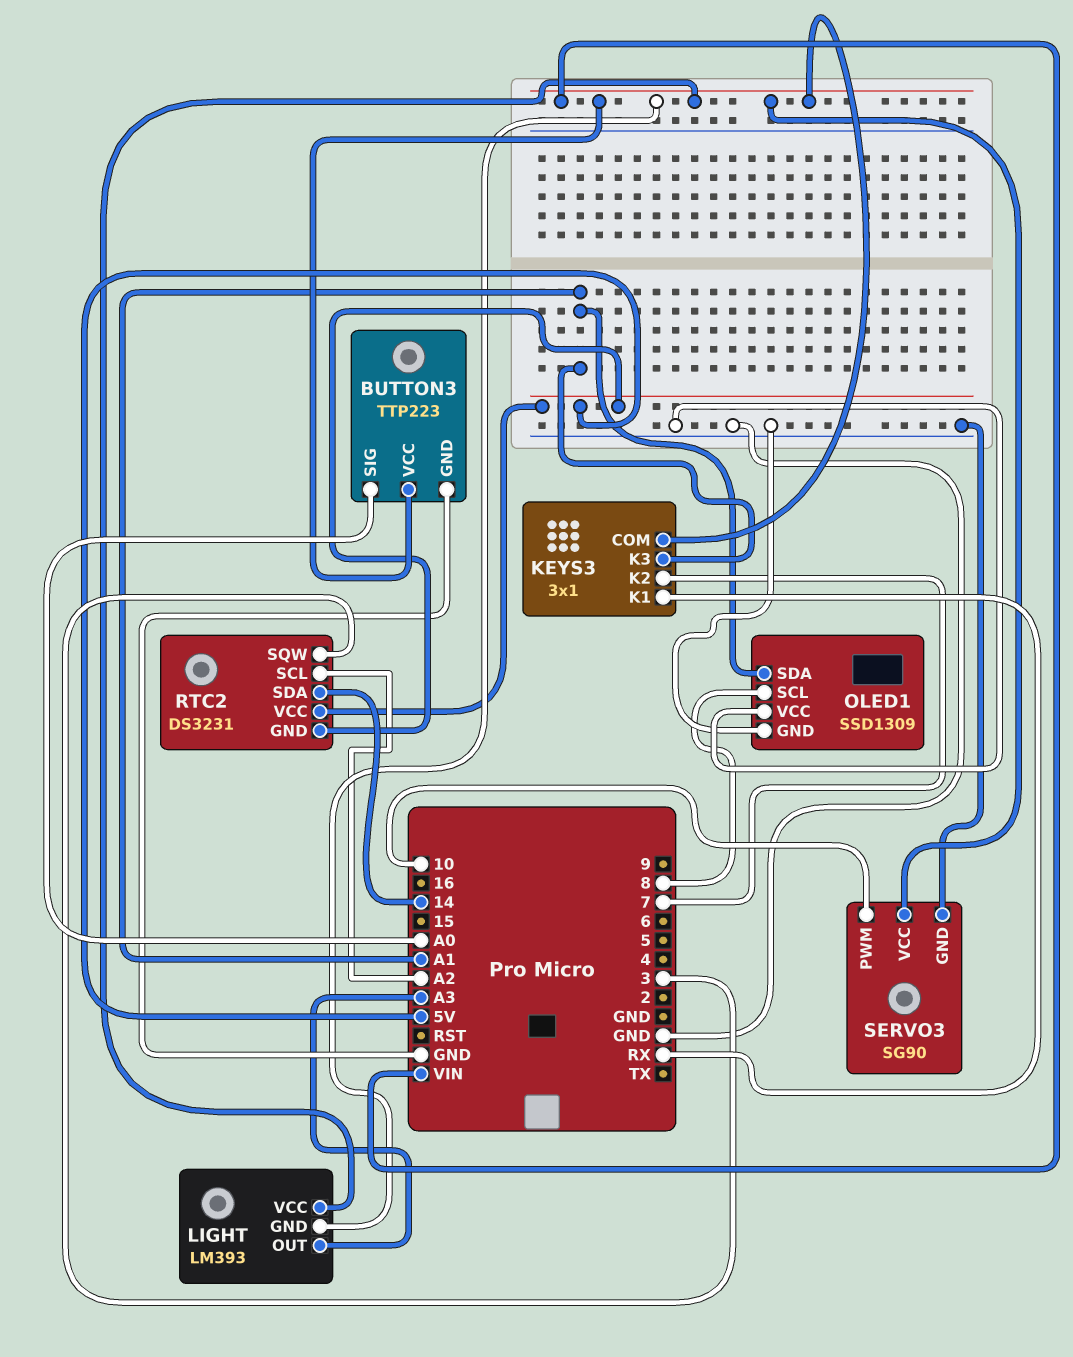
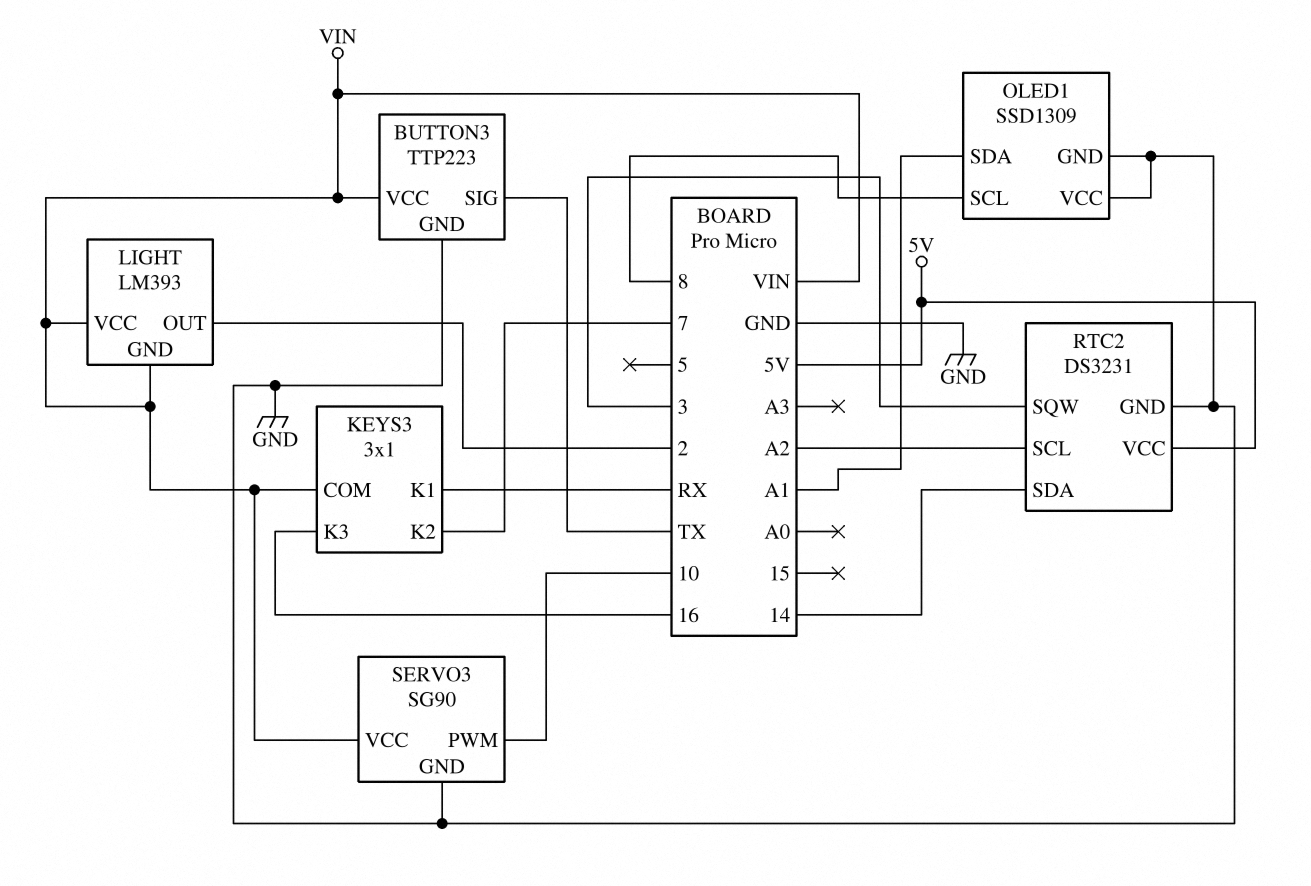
BUTTON3 pin SIG: A0 -> TX
KEYS3 pin K3: A1 -> 16
LIGHT pin OUT: A3 -> 2
RTC2 pin GND: 5V -> GND

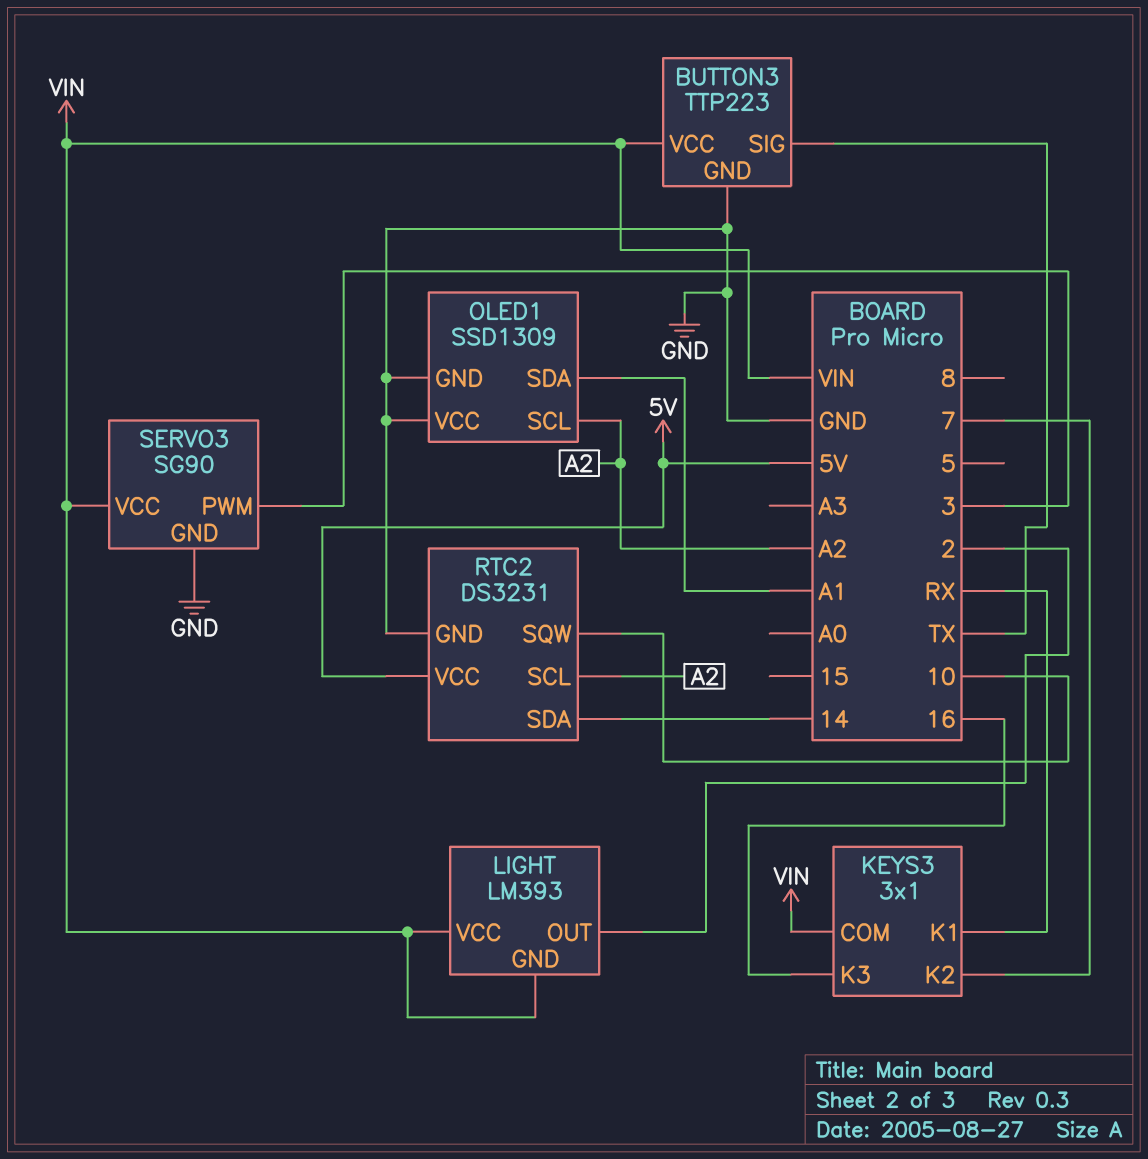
OLED1 pin SCL: 8 -> A2
RTC2 pin SQW: 3 -> 10
SERVO3 pin PWM: 10 -> 3

